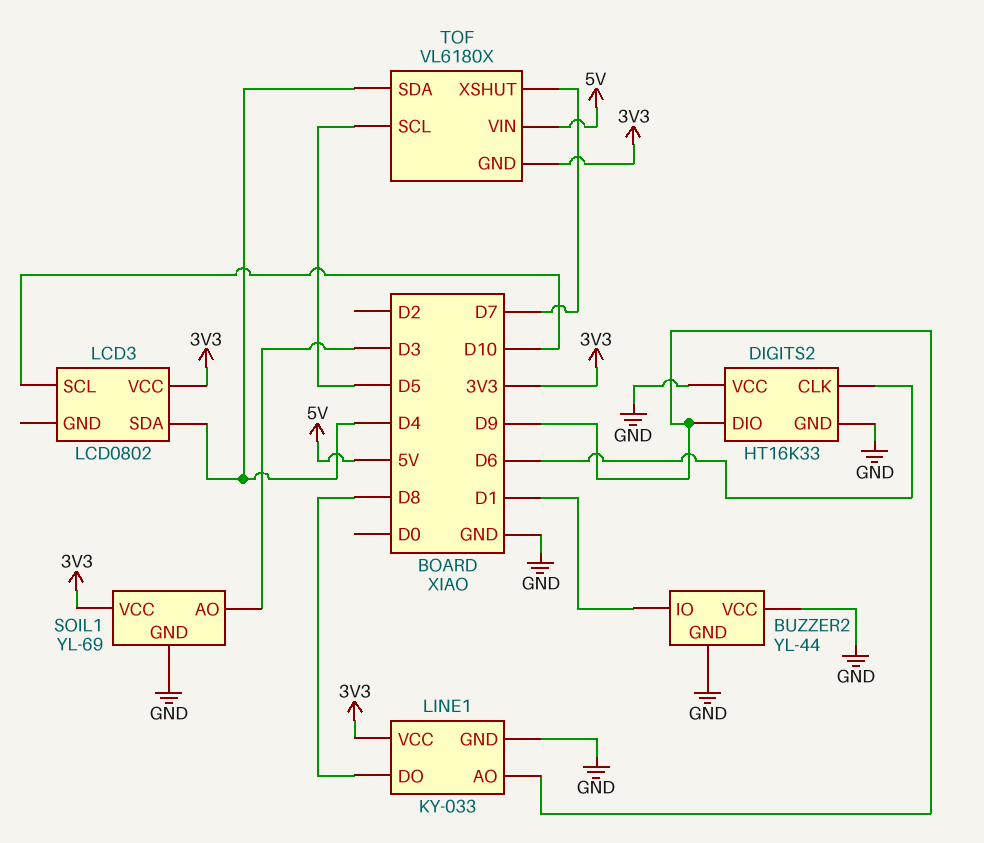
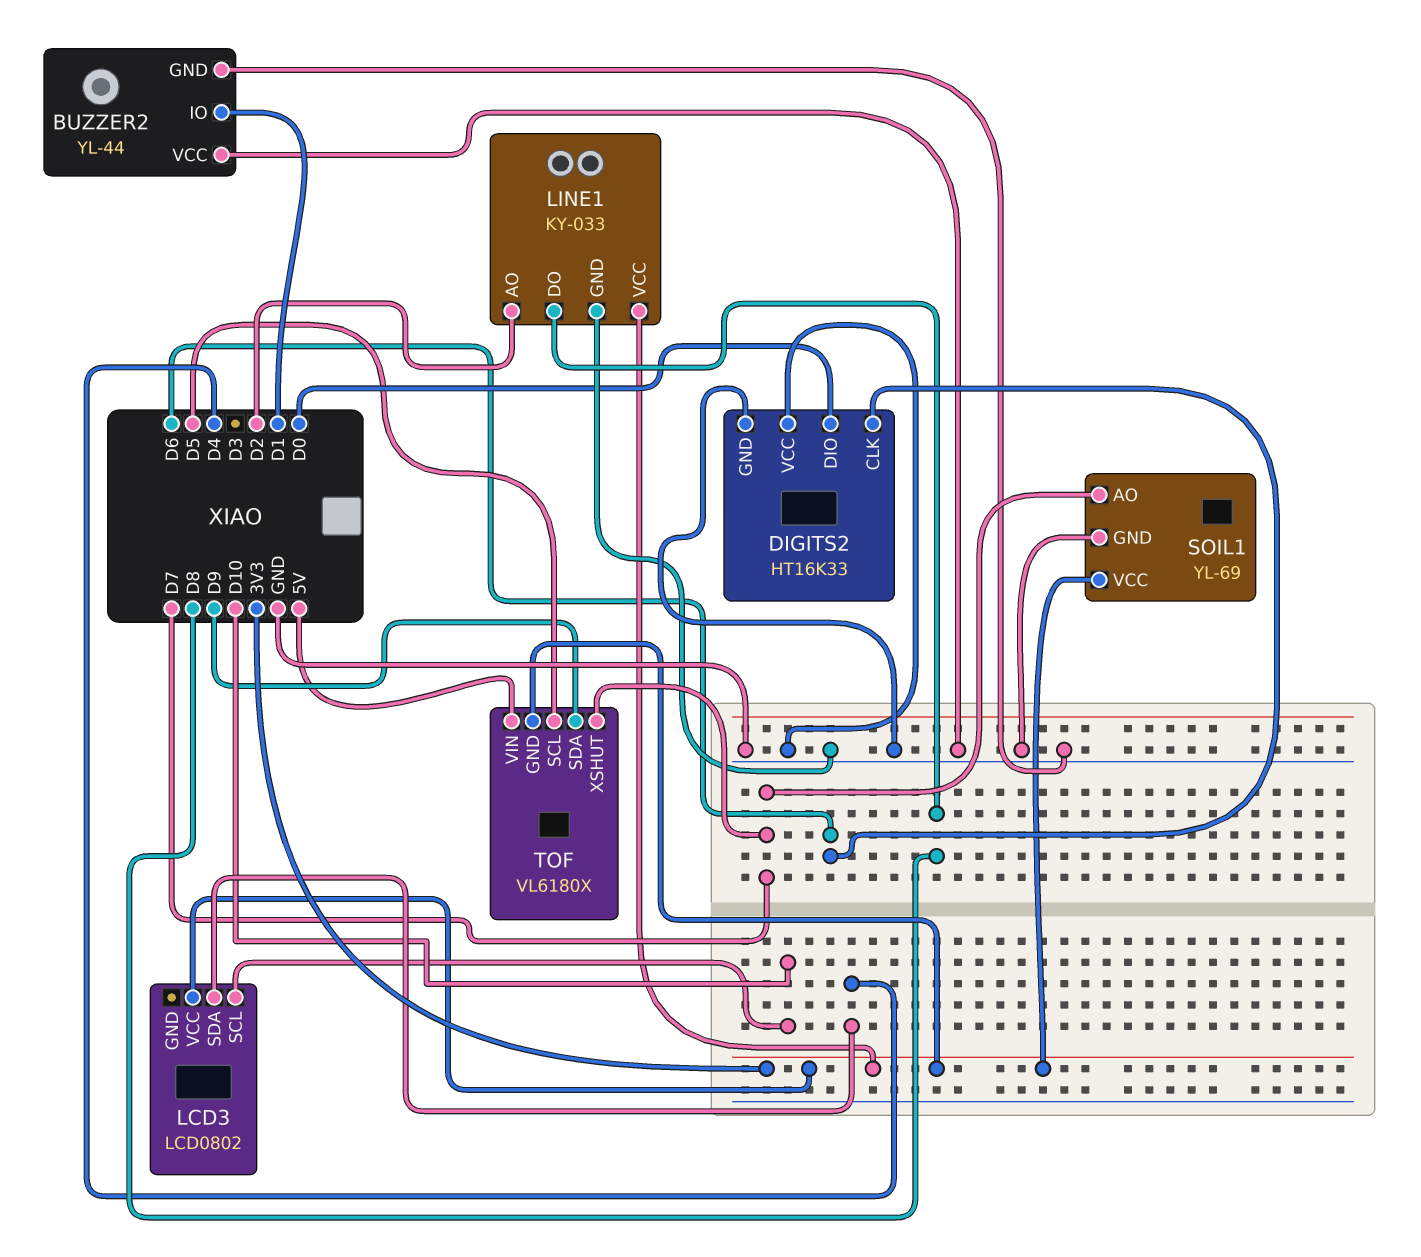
DIGITS2 pin DIO: D9 -> D0
LINE1 pin AO: D9 -> D2
SOIL1 pin AO: D3 -> D7
TOF pin SDA: D4 -> D9

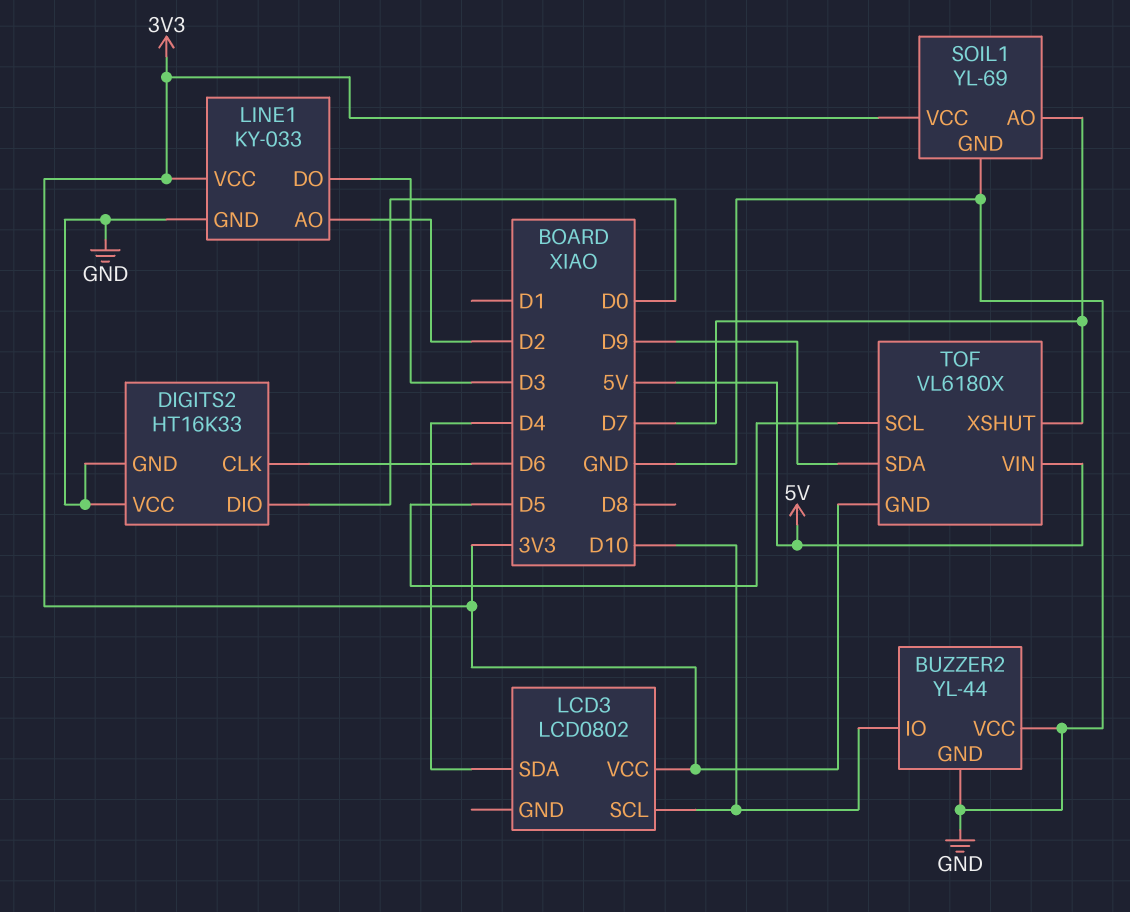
BUZZER2 pin IO: D1 -> D10
LINE1 pin DO: D8 -> D3

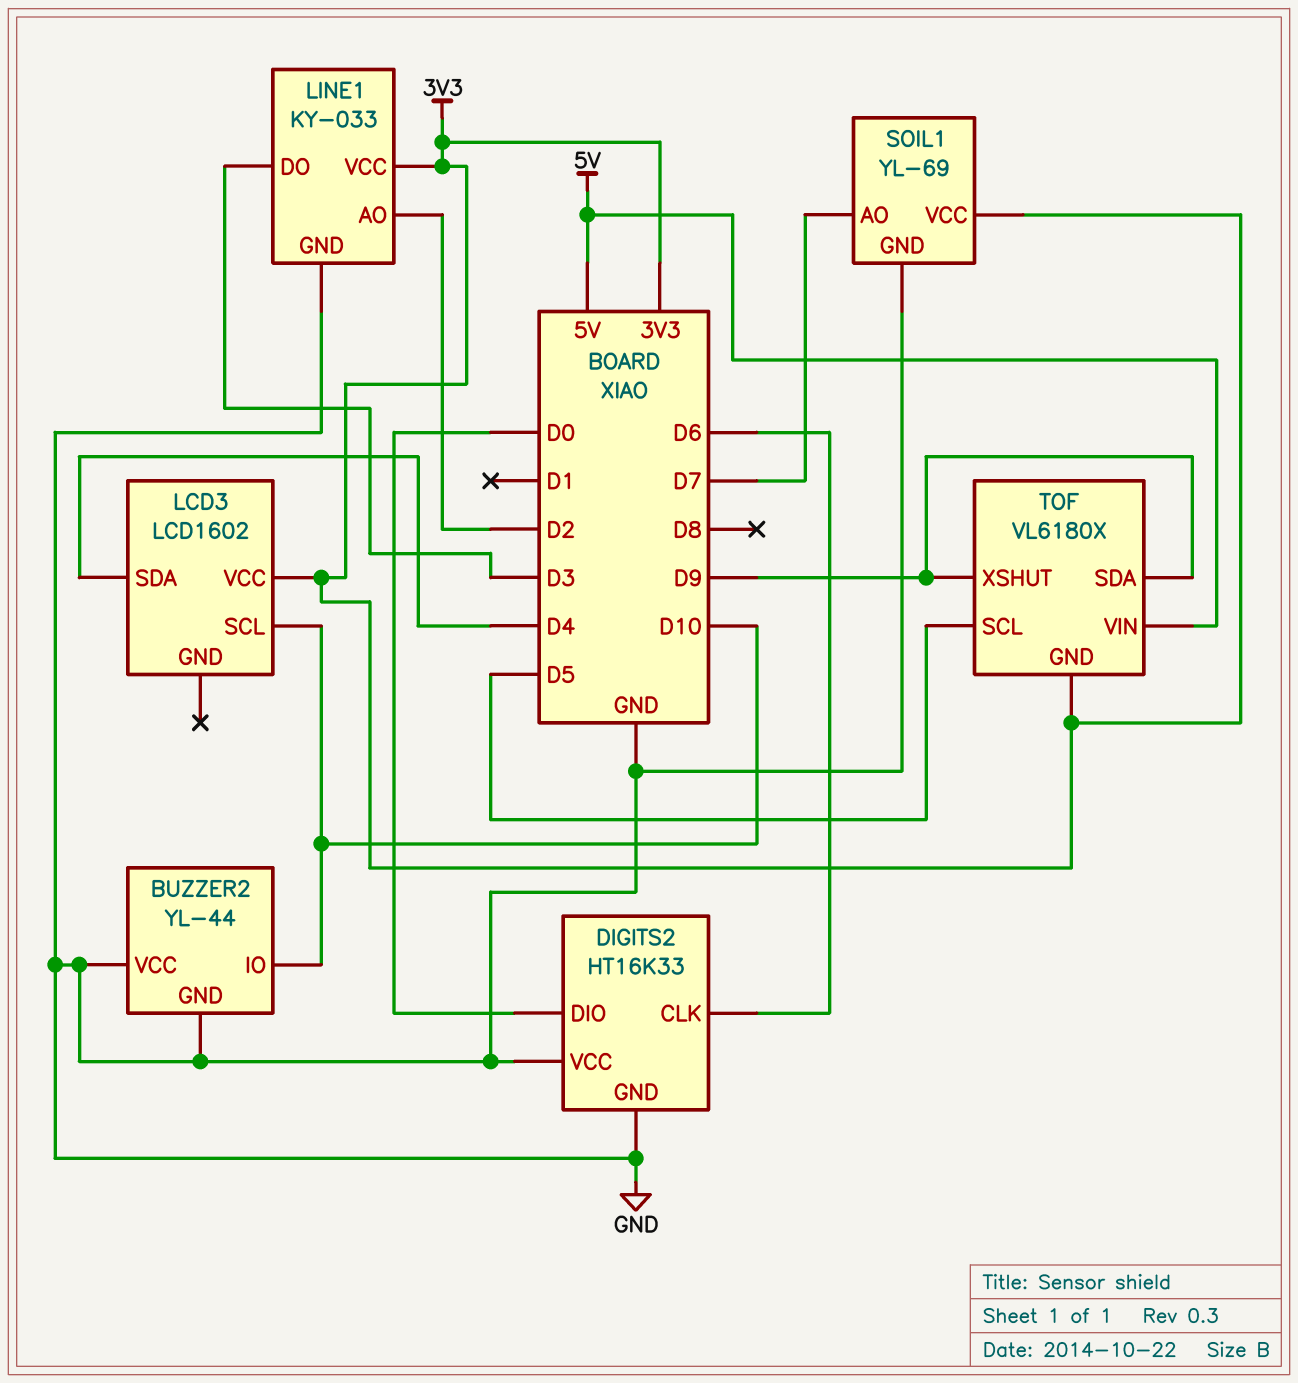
LCD3: LCD0802 -> LCD1602
TOF pin XSHUT: D7 -> D9

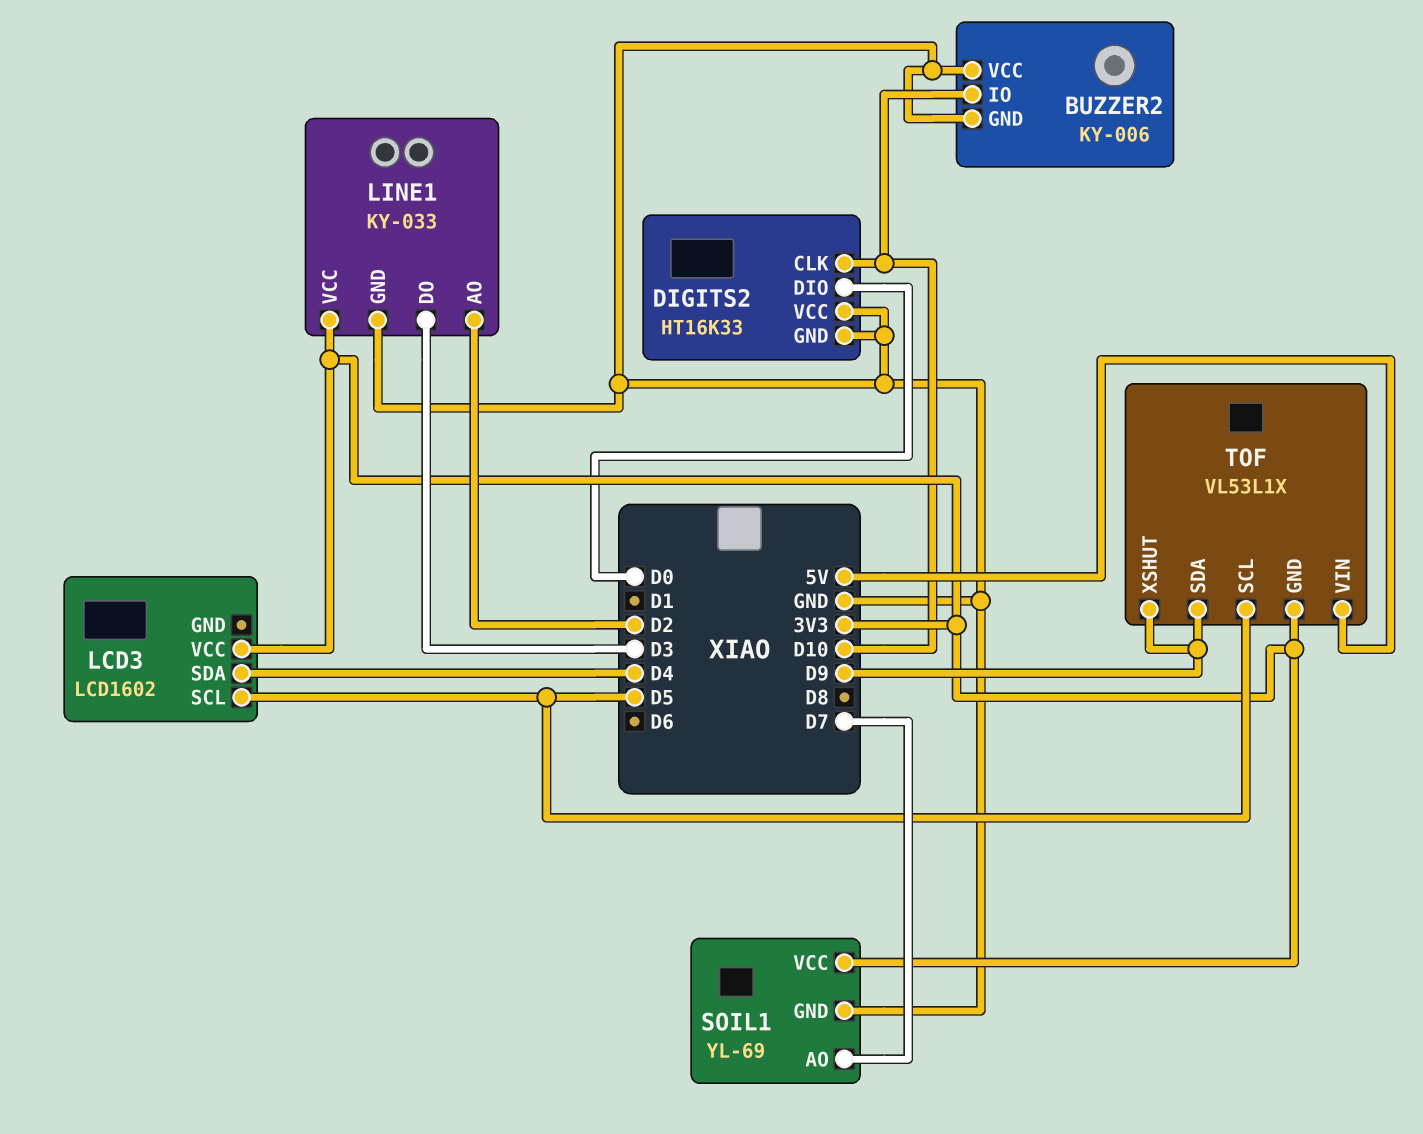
BUZZER2: YL-44 -> KY-006
DIGITS2 pin CLK: D6 -> D10
LCD3 pin SCL: D10 -> D5
TOF: VL6180X -> VL53L1X

